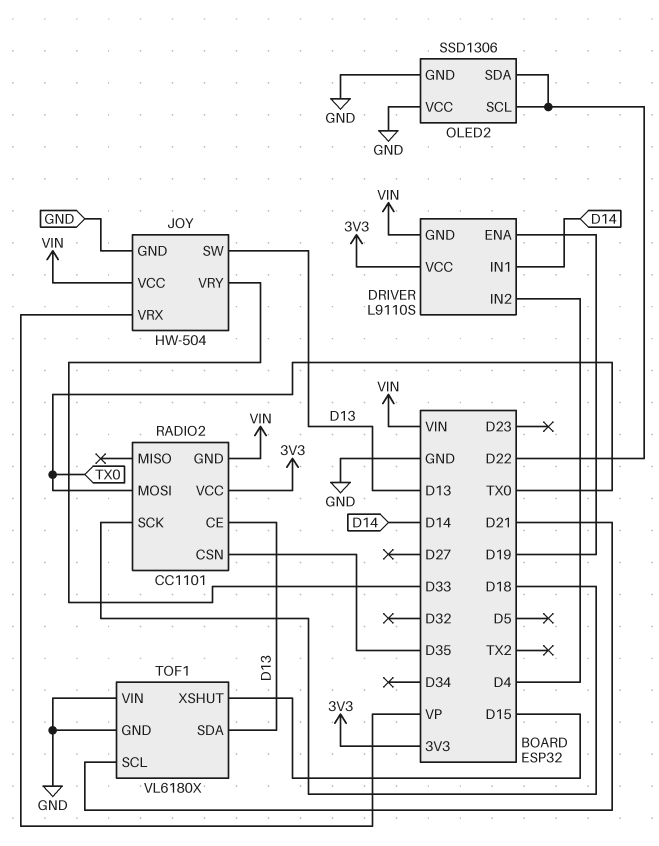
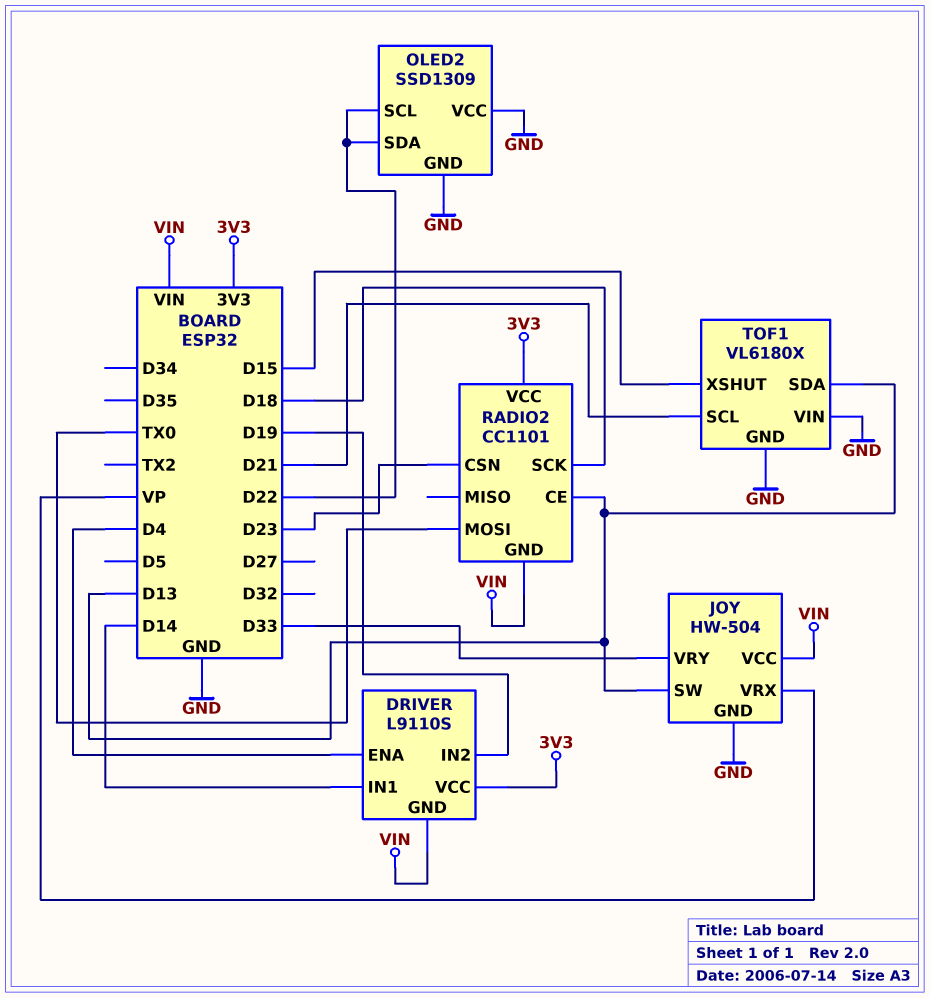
DRIVER pin ENA: D19 -> D4
DRIVER pin IN2: D4 -> D19
OLED2: SSD1306 -> SSD1309
RADIO2 pin CSN: D35 -> D23

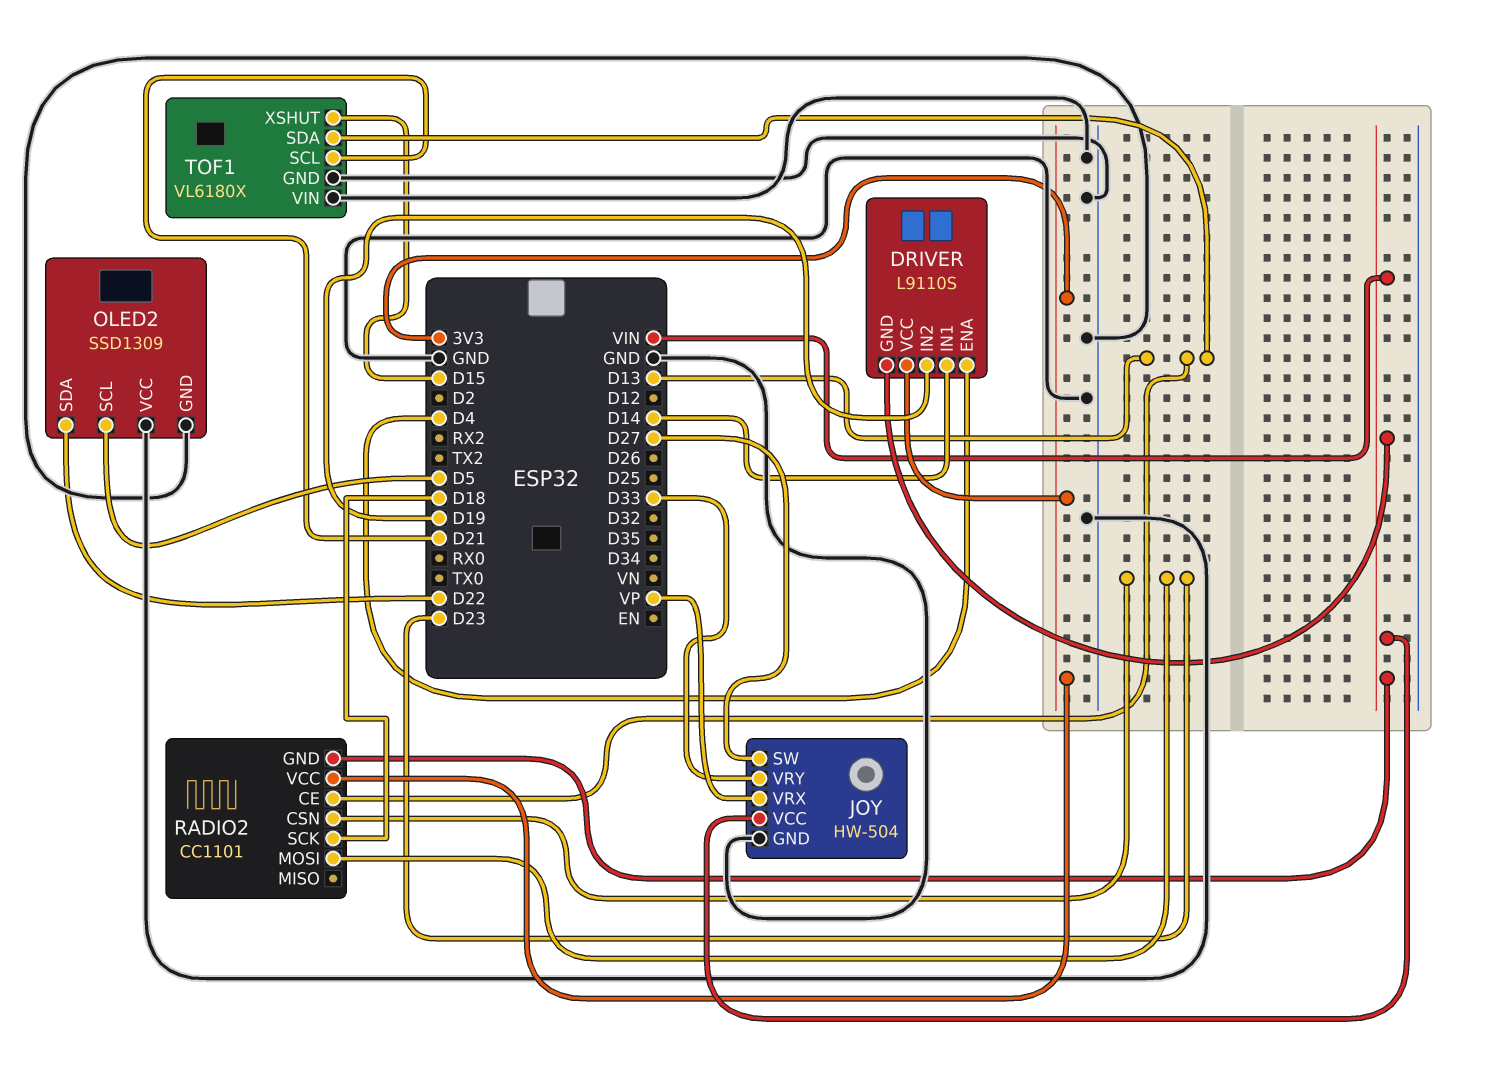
JOY pin SW: D13 -> D27
OLED2 pin SCL: D22 -> D5
RADIO2 pin MOSI: TX0 -> D23

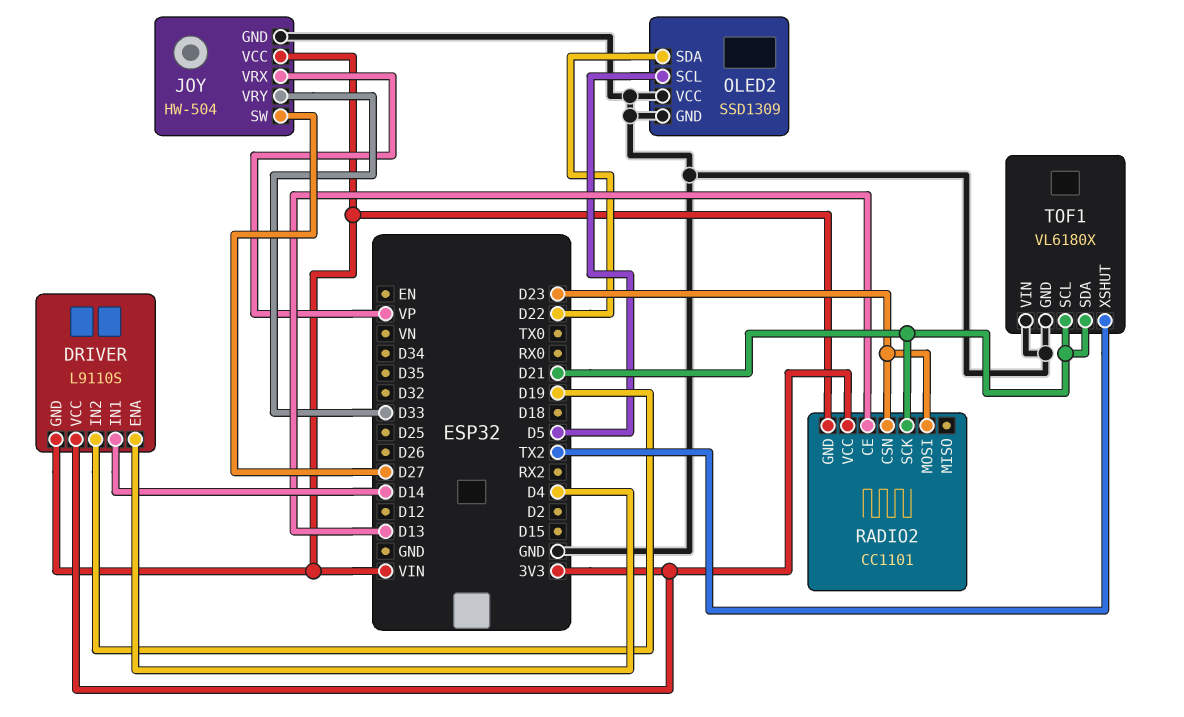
RADIO2 pin SCK: D18 -> D21
TOF1 pin SDA: D13 -> D21
TOF1 pin XSHUT: D15 -> TX2

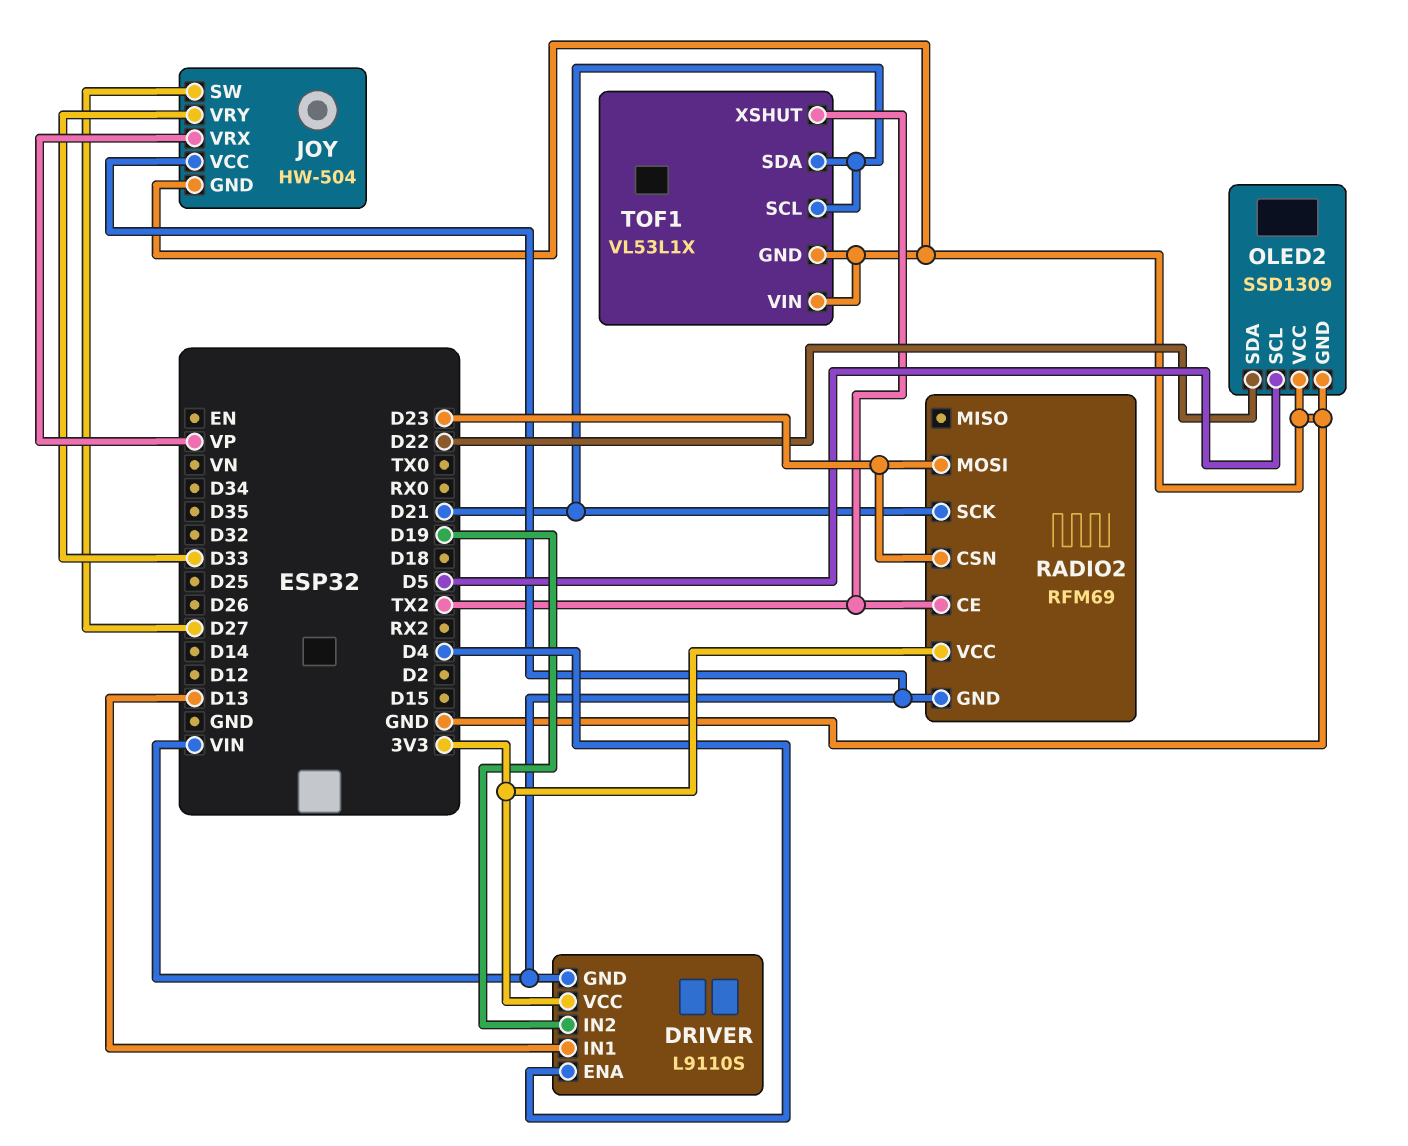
DRIVER pin IN1: D14 -> D13
RADIO2: CC1101 -> RFM69
RADIO2 pin CE: D13 -> TX2
TOF1: VL6180X -> VL53L1X

